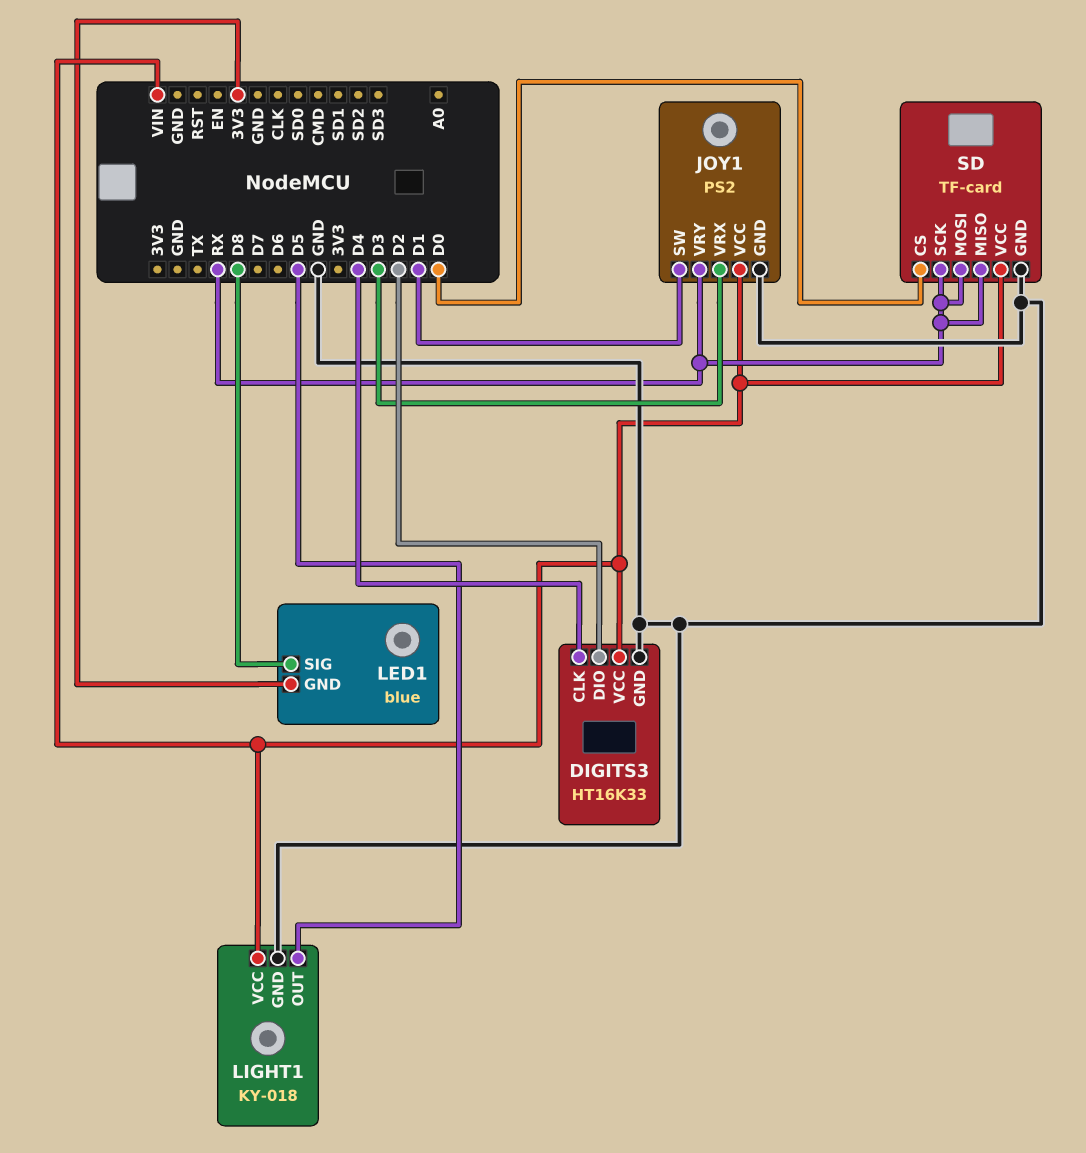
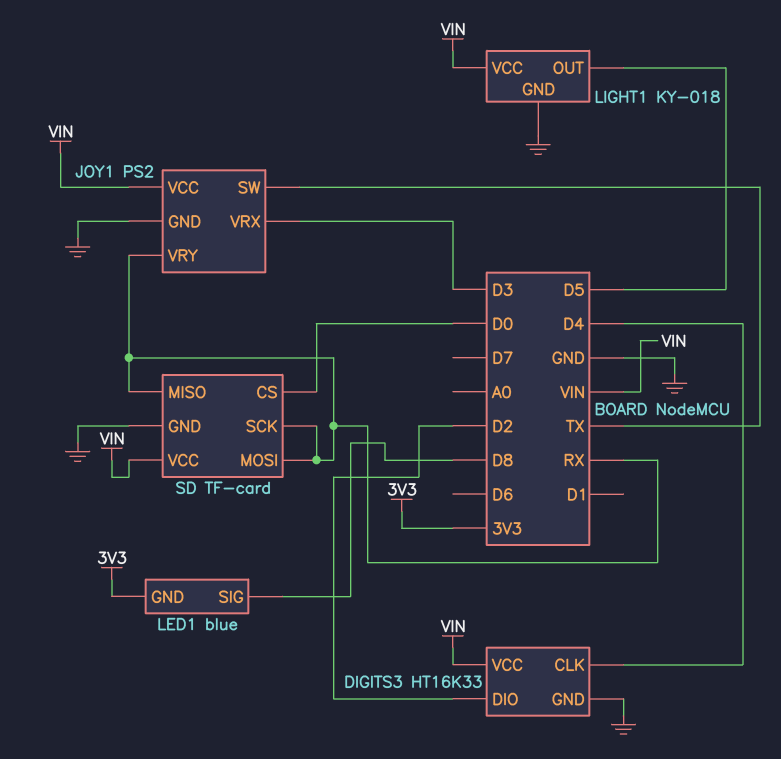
JOY1 pin SW: D1 -> TX

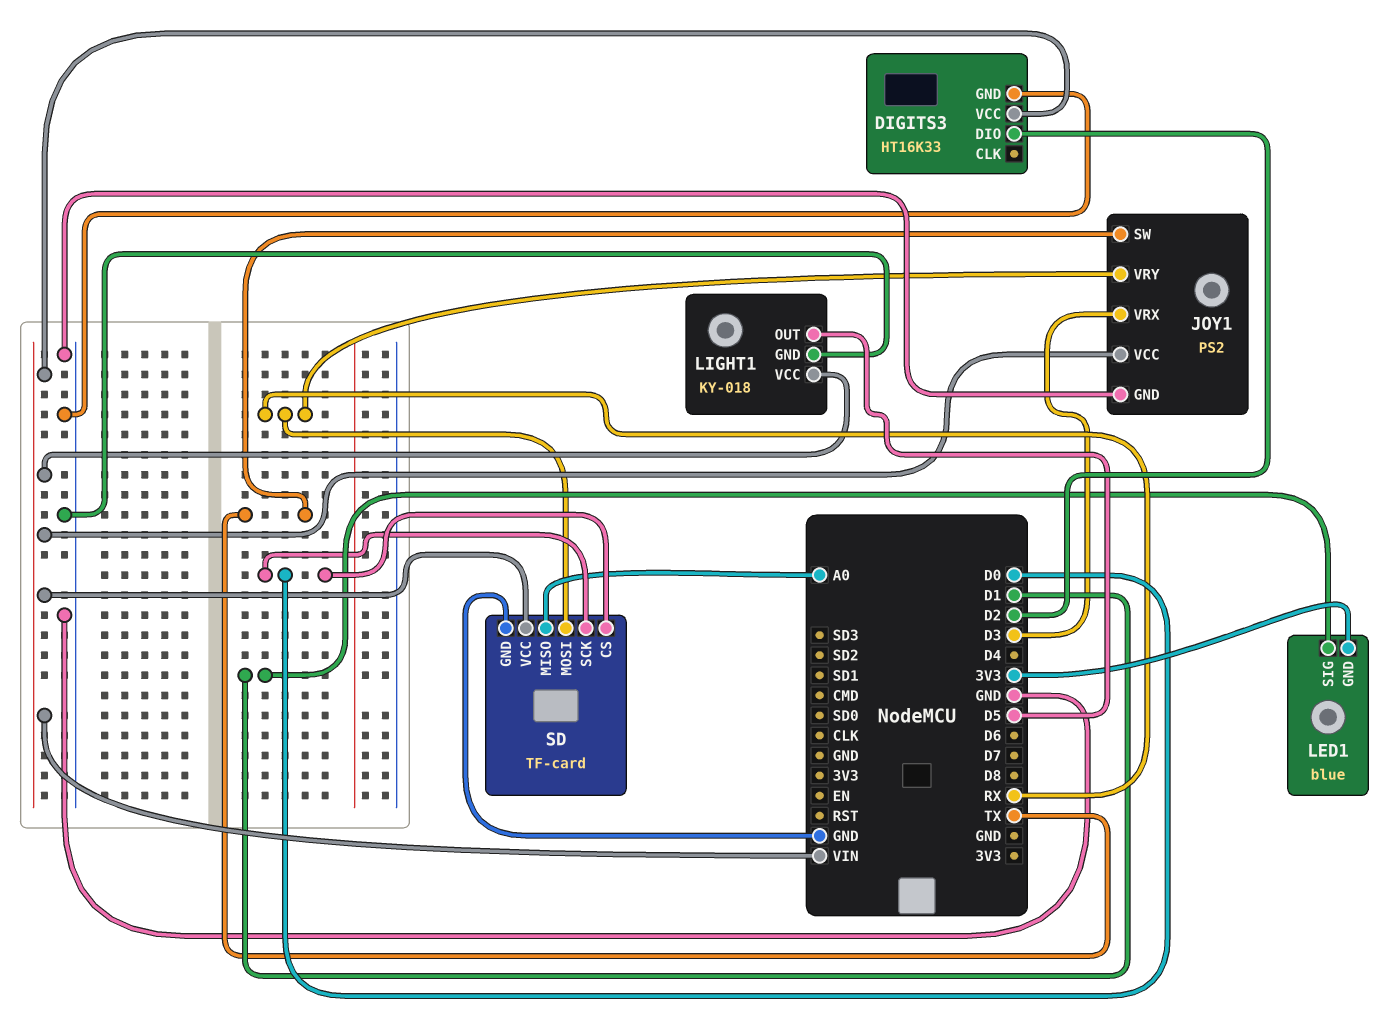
DIGITS3 pin CLK: D4 -> none
LED1 pin SIG: D8 -> D1
SD pin MISO: RX -> A0
SD pin SCK: RX -> D0

